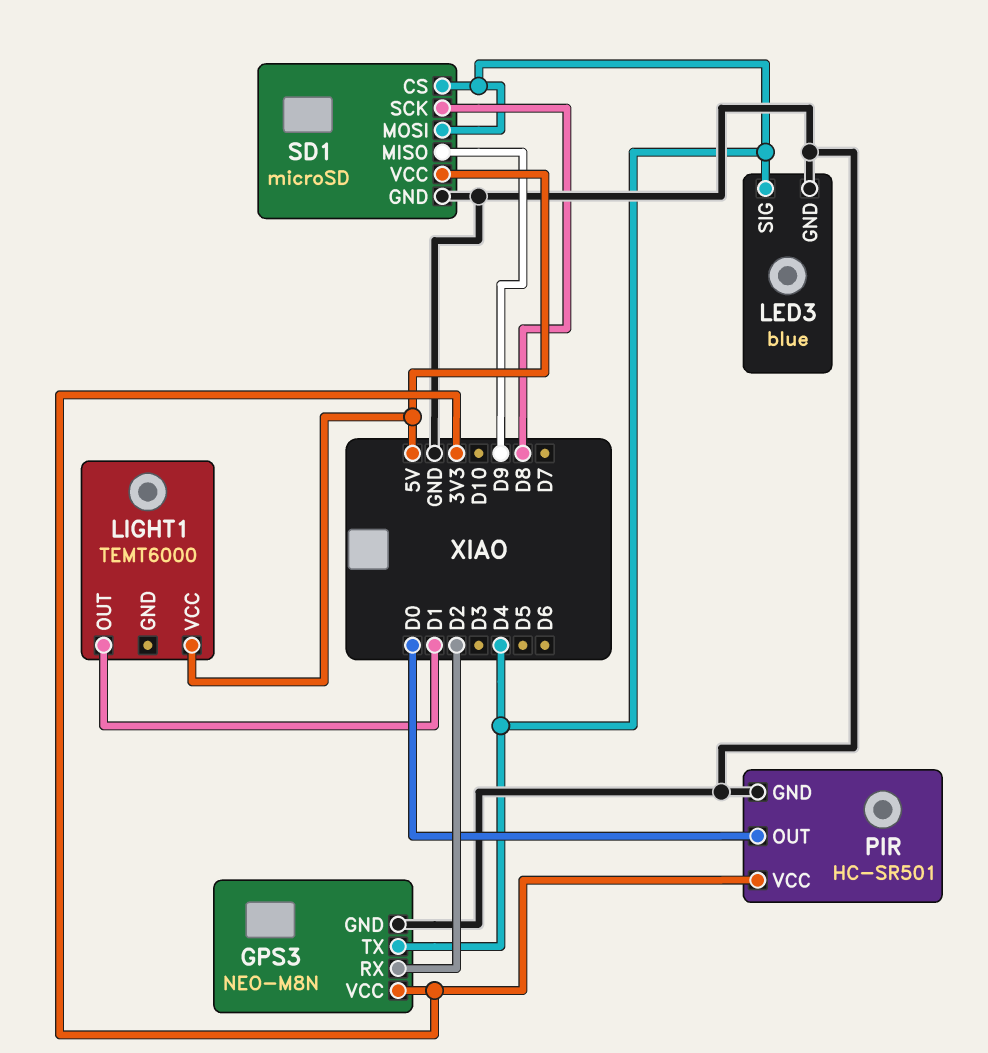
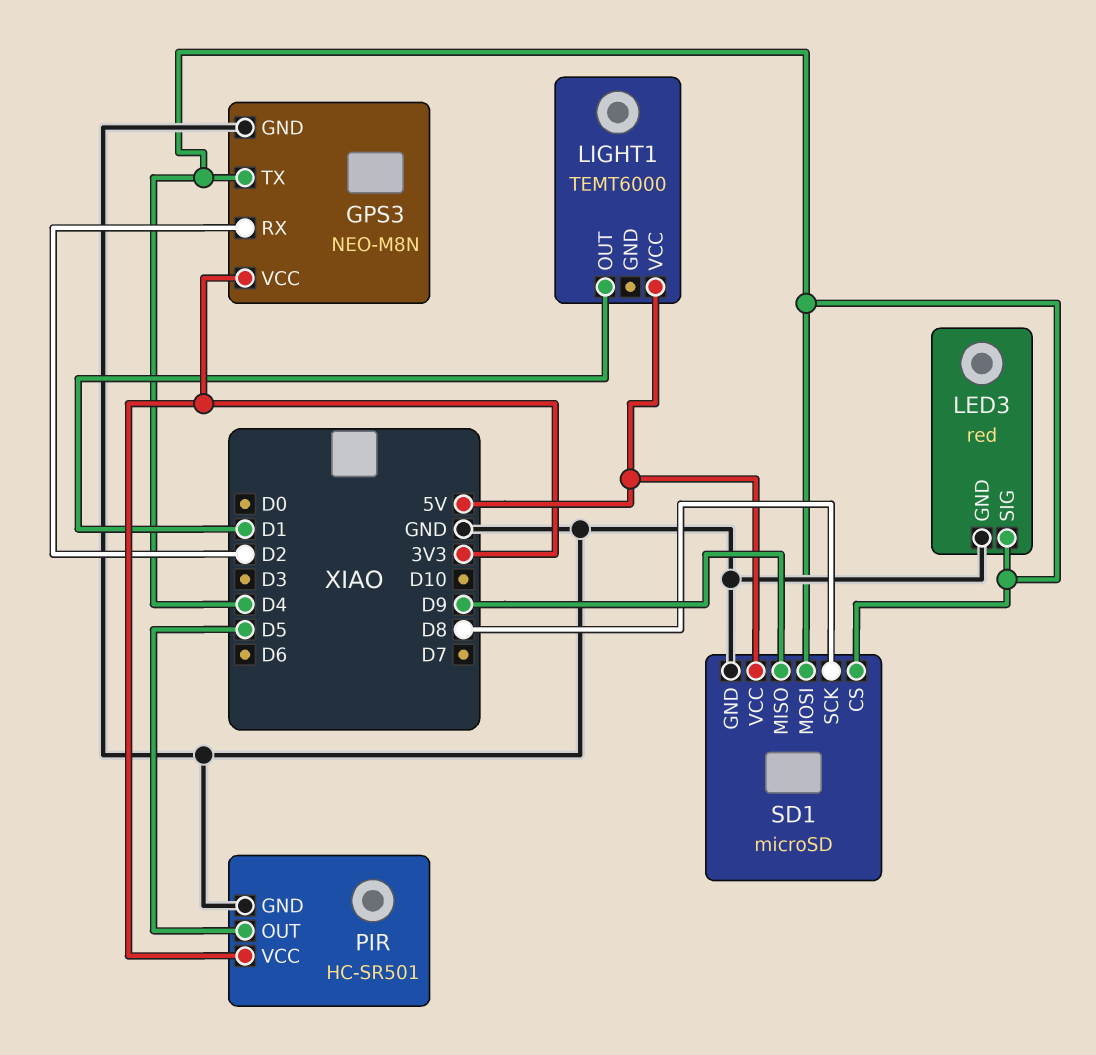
LED3: blue -> red
PIR pin OUT: D0 -> D5

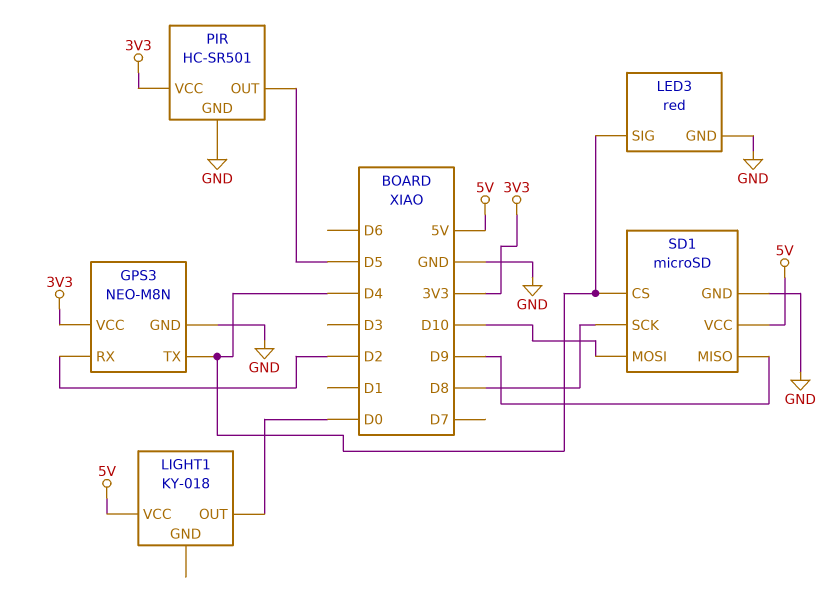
LIGHT1: TEMT6000 -> KY-018
LIGHT1 pin OUT: D1 -> D0
SD1 pin MOSI: D4 -> D10

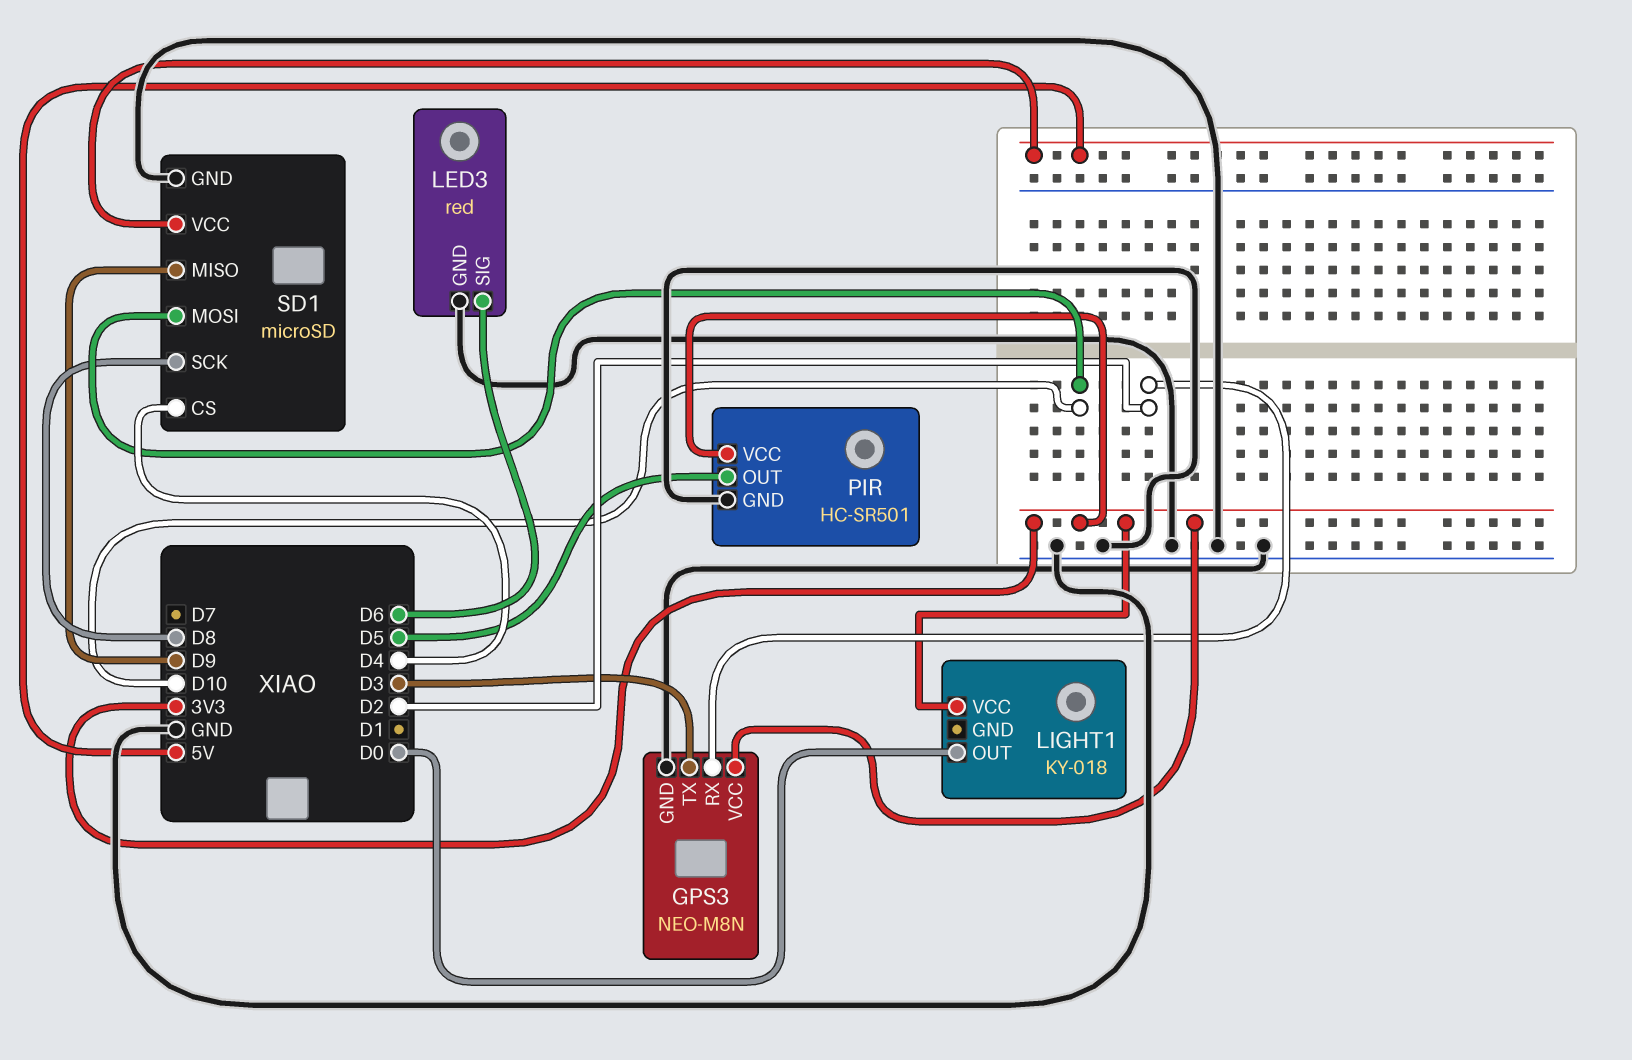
GPS3 pin TX: D4 -> D3
LED3 pin SIG: D4 -> D6
LIGHT1 pin VCC: 5V -> 3V3

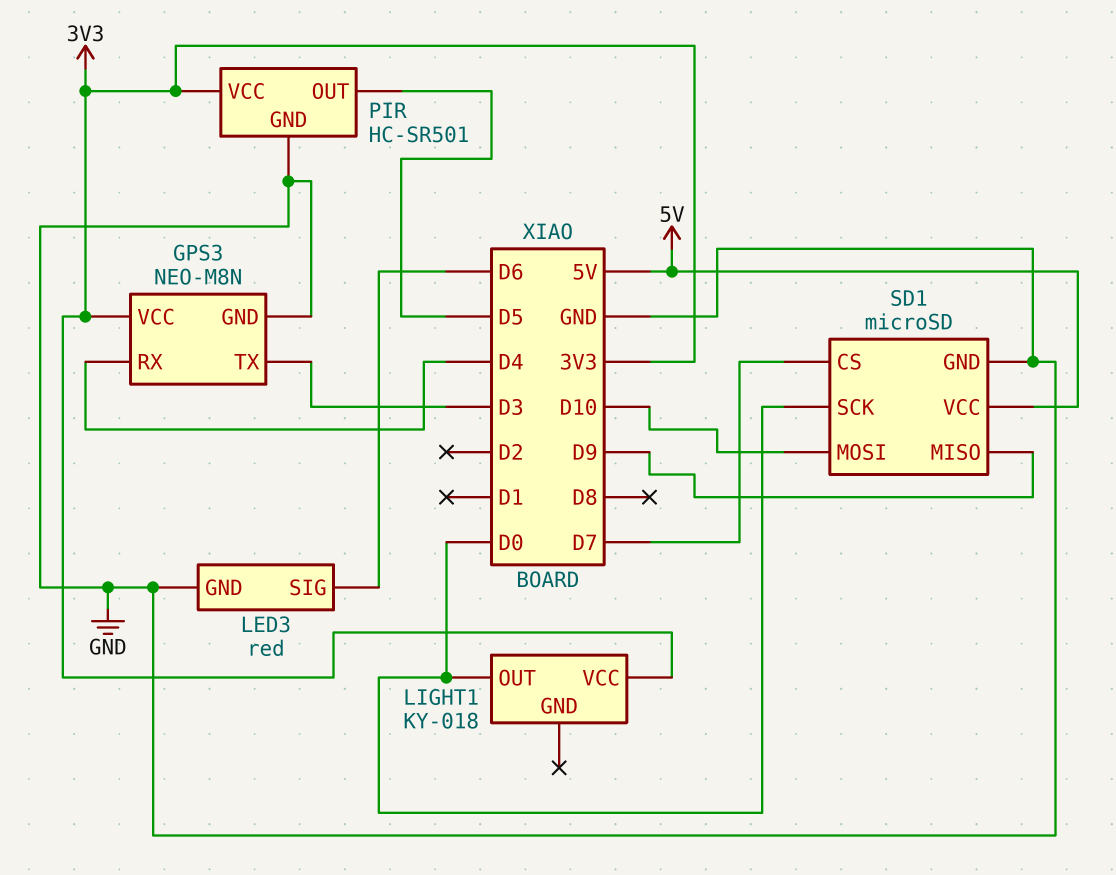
GPS3 pin RX: D2 -> D4
SD1 pin CS: D4 -> D7
SD1 pin SCK: D8 -> D0

